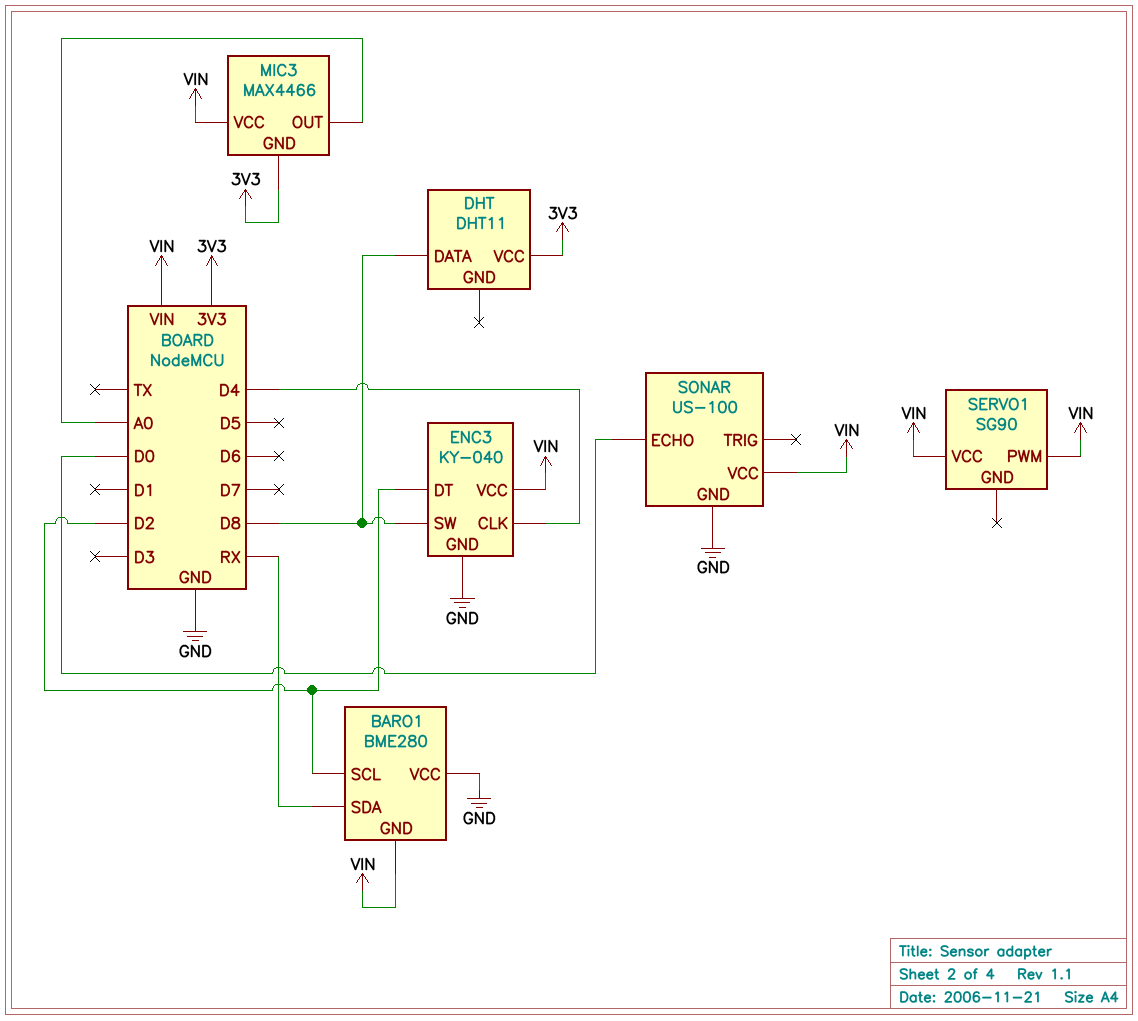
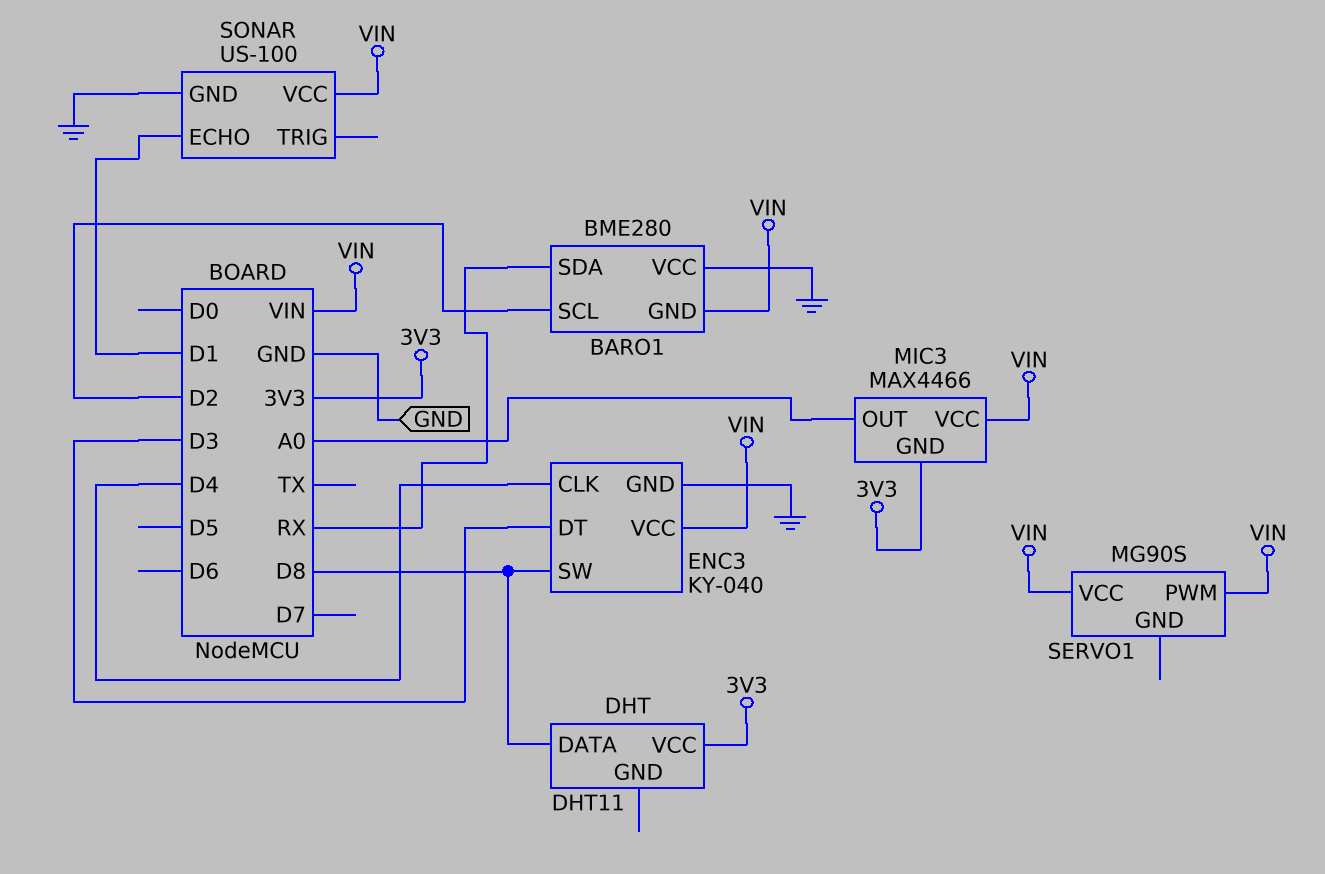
ENC3 pin DT: D2 -> D3
SERVO1: SG90 -> MG90S
SONAR pin ECHO: D0 -> D1

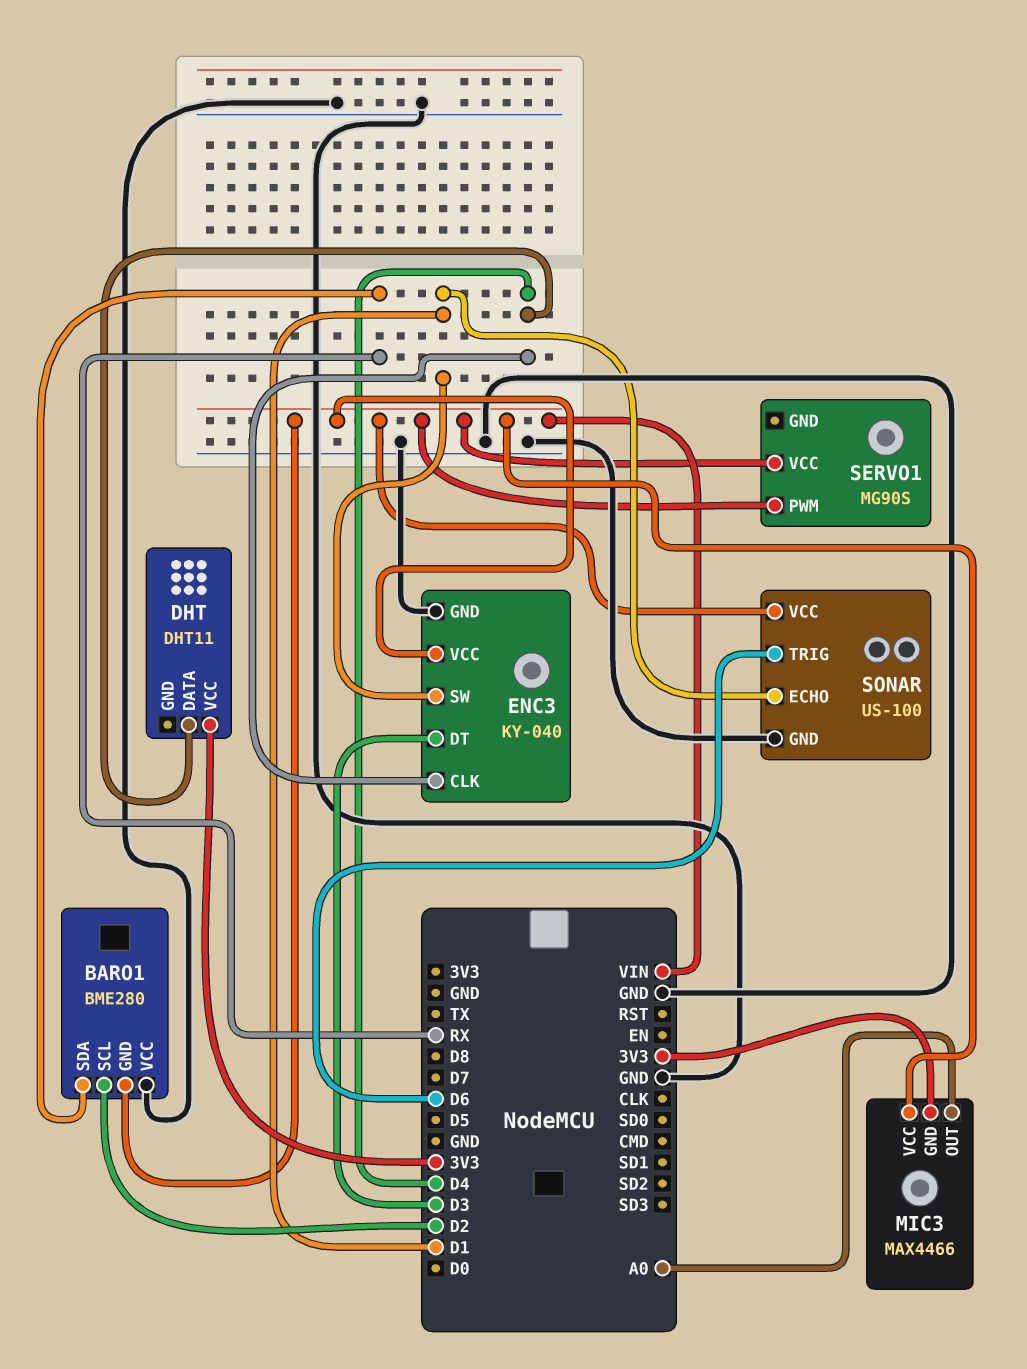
DHT pin DATA: D8 -> D4
ENC3 pin SW: D8 -> D1
SONAR pin TRIG: none -> D6

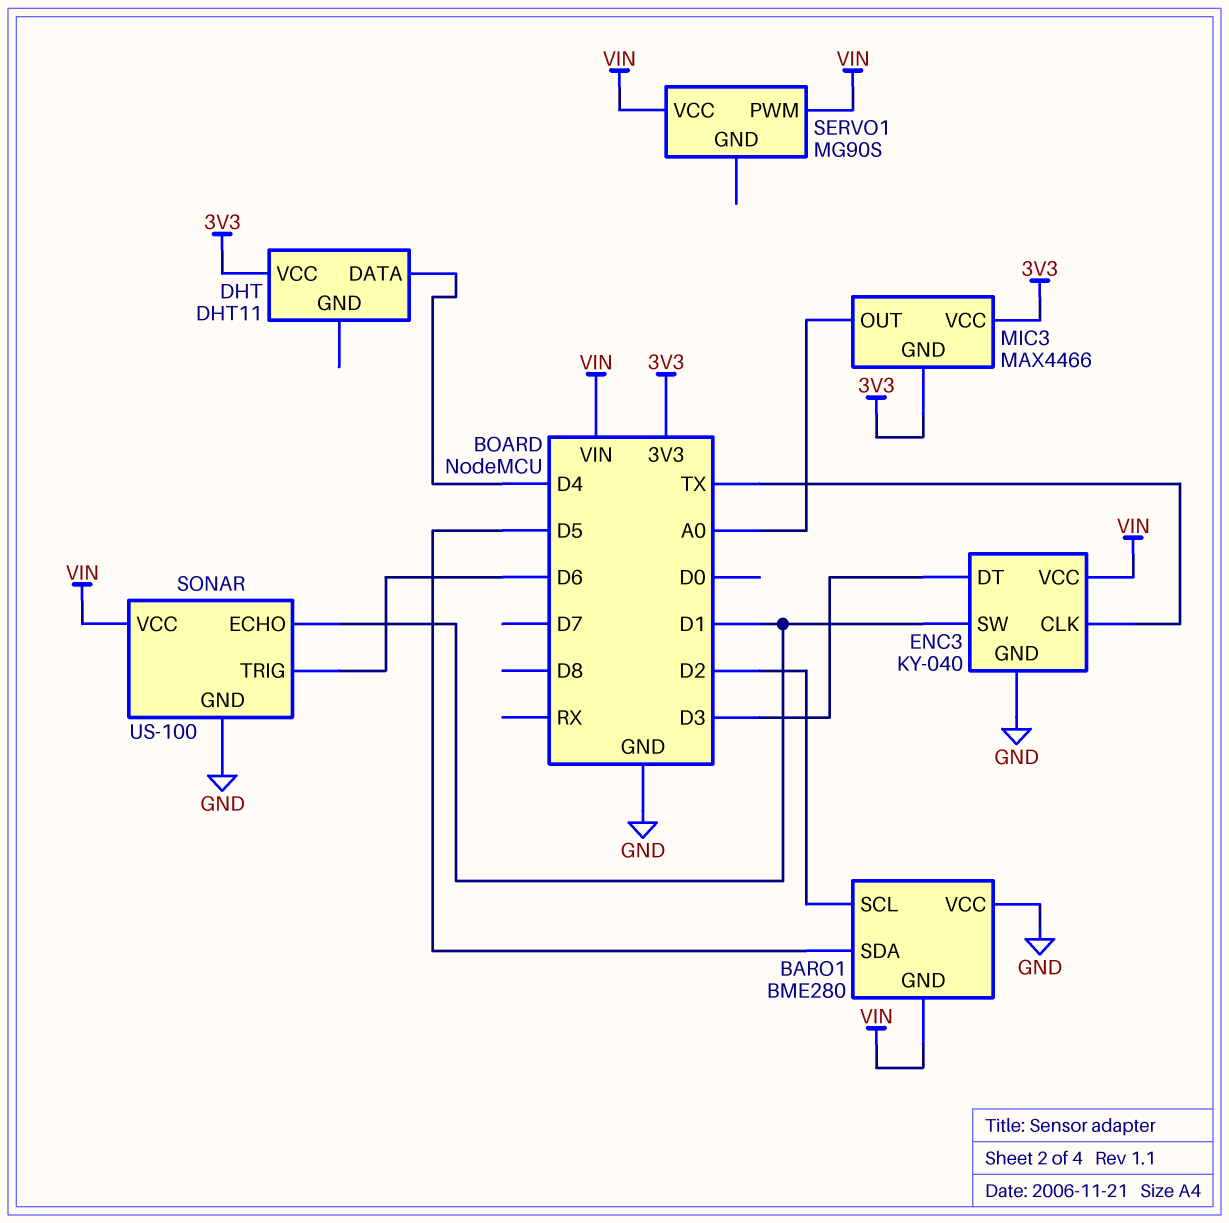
BARO1 pin SDA: RX -> D5
ENC3 pin CLK: D4 -> TX
MIC3 pin VCC: VIN -> 3V3

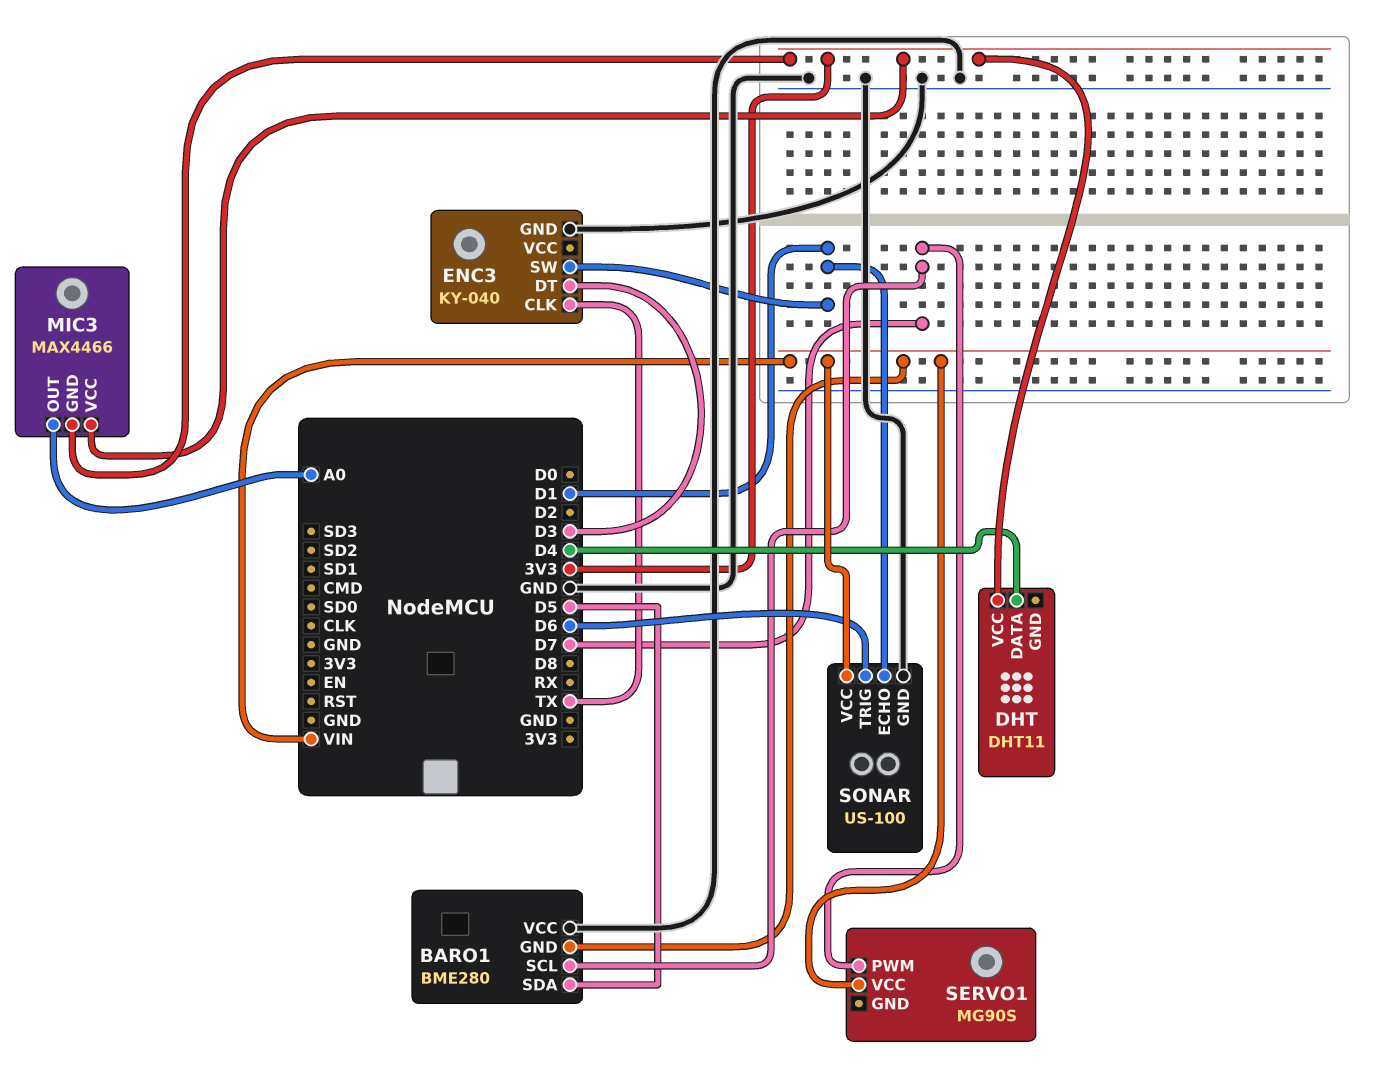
BARO1 pin SCL: D2 -> D7
ENC3 pin VCC: VIN -> none
SERVO1 pin PWM: VIN -> D7

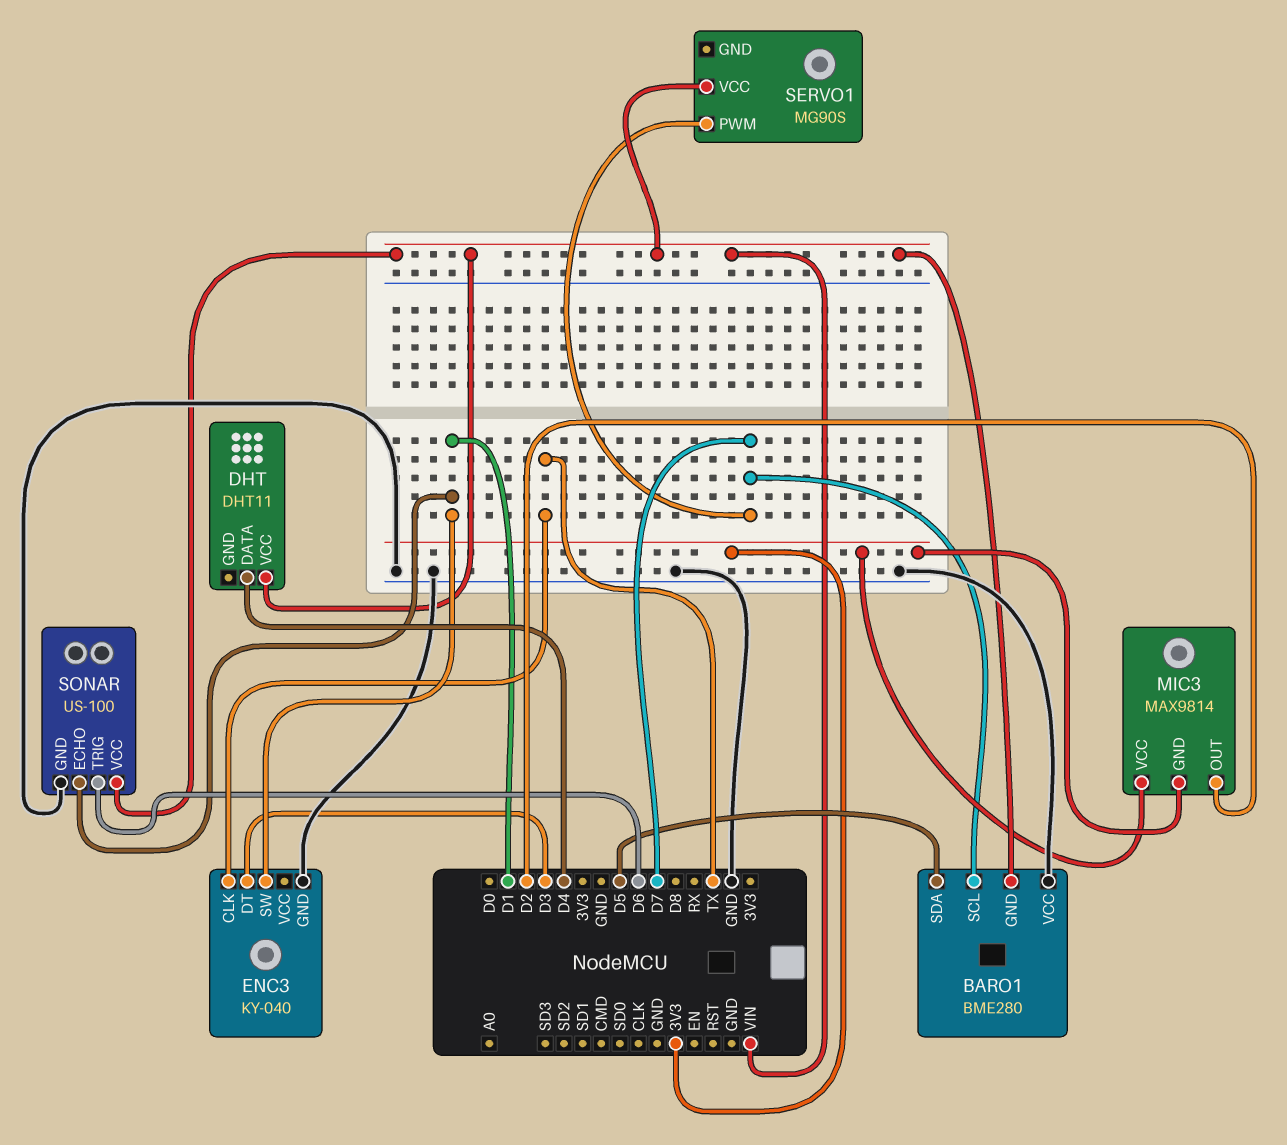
DHT pin VCC: 3V3 -> VIN
MIC3: MAX4466 -> MAX9814
MIC3 pin OUT: A0 -> D2

